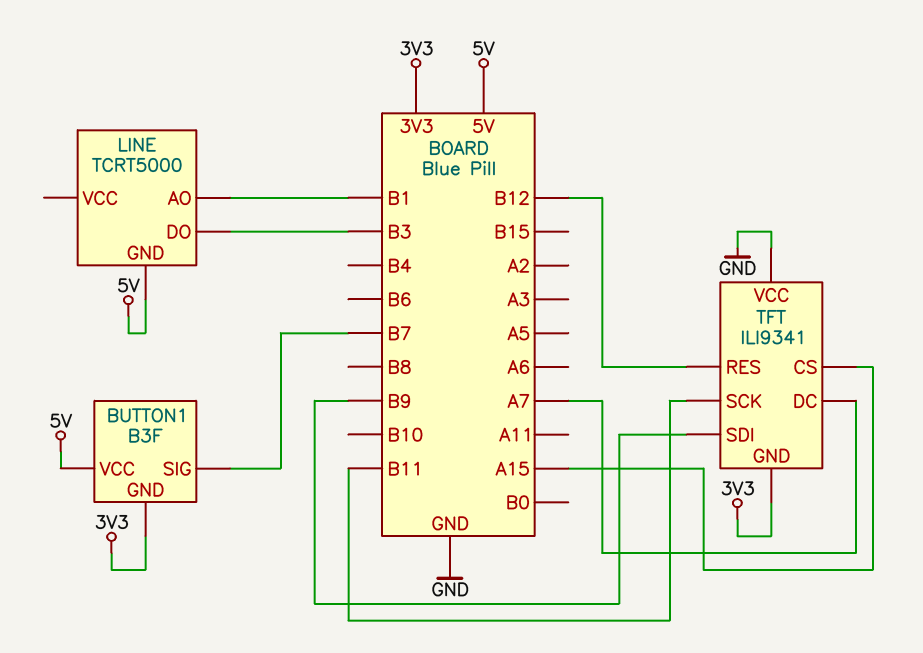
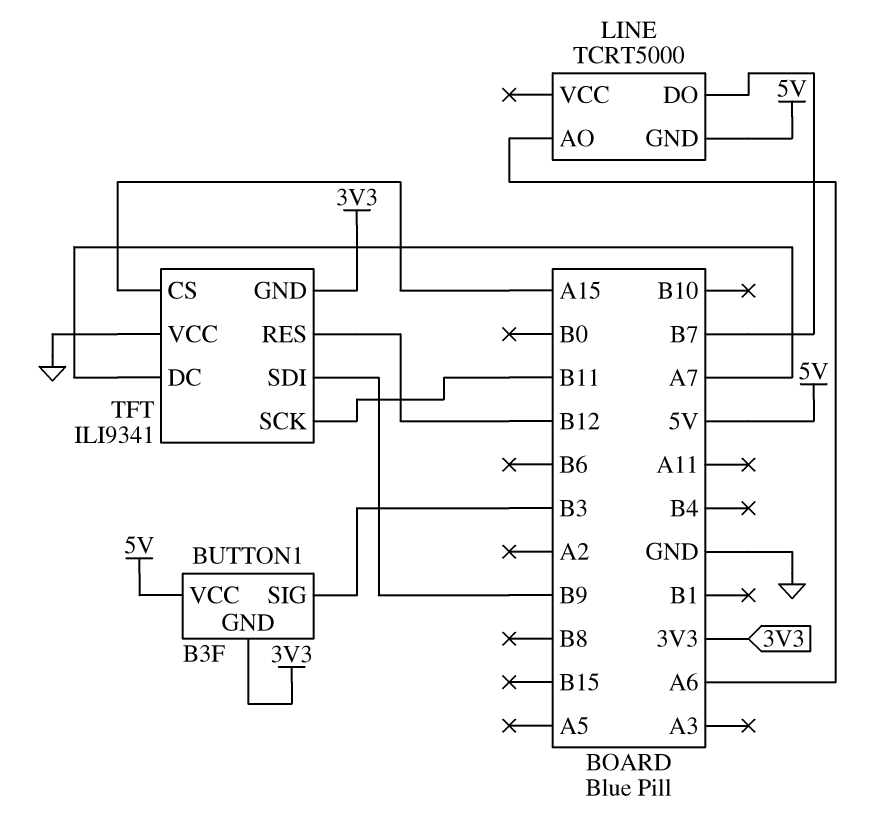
BUTTON1 pin SIG: B7 -> B3
LINE pin AO: B1 -> A6
LINE pin DO: B3 -> B7

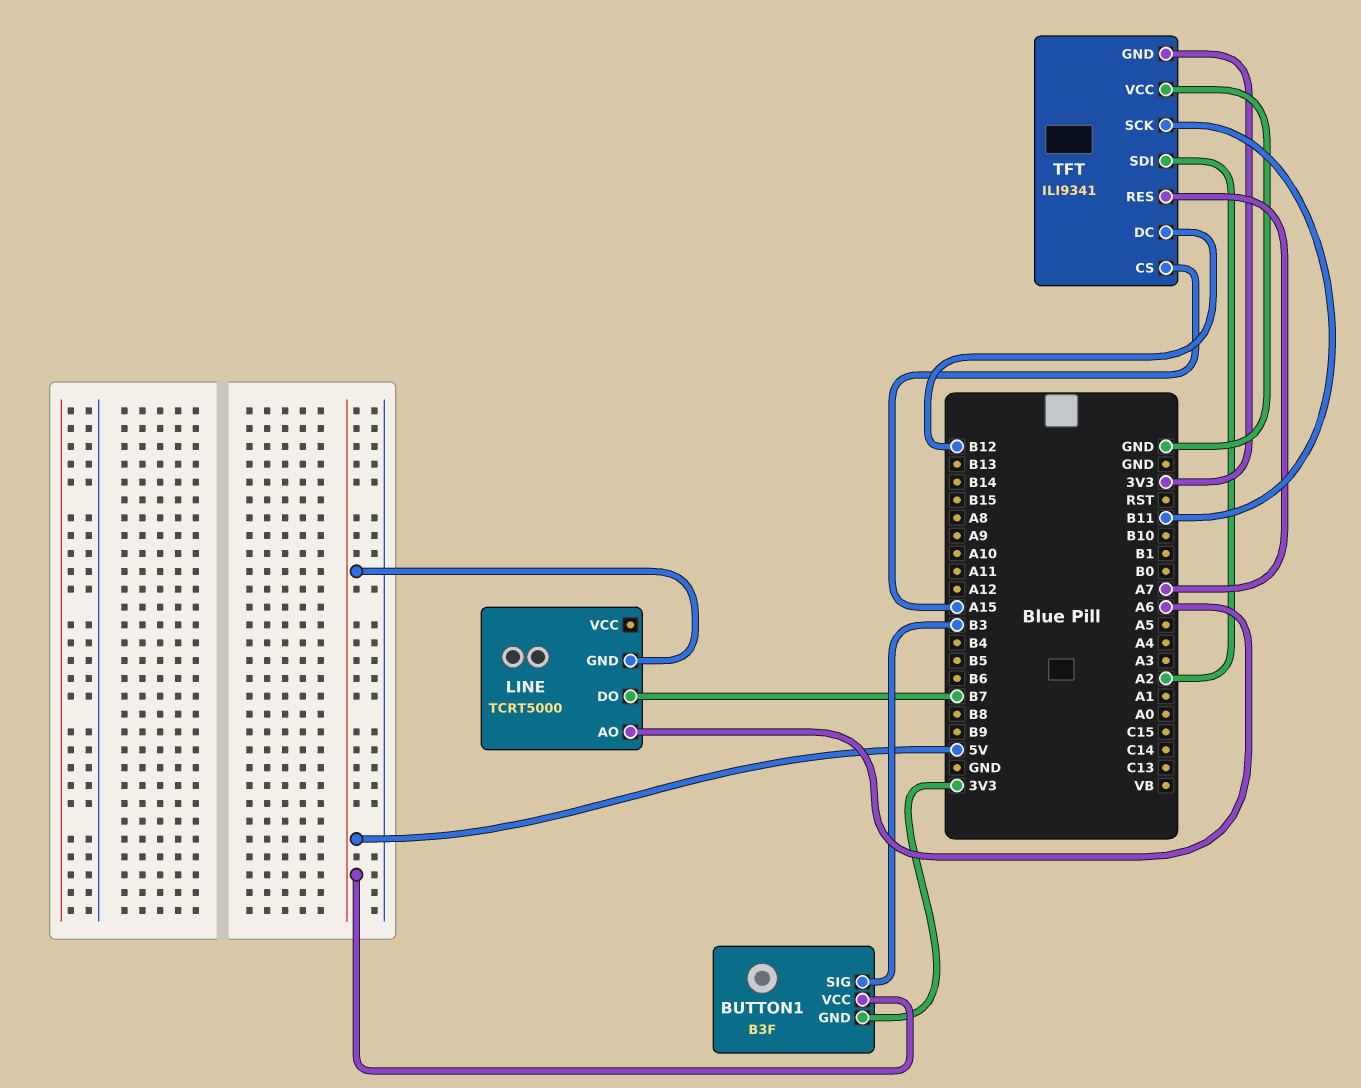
TFT pin DC: A7 -> B12
TFT pin RES: B12 -> A7
TFT pin SDI: B9 -> A2

